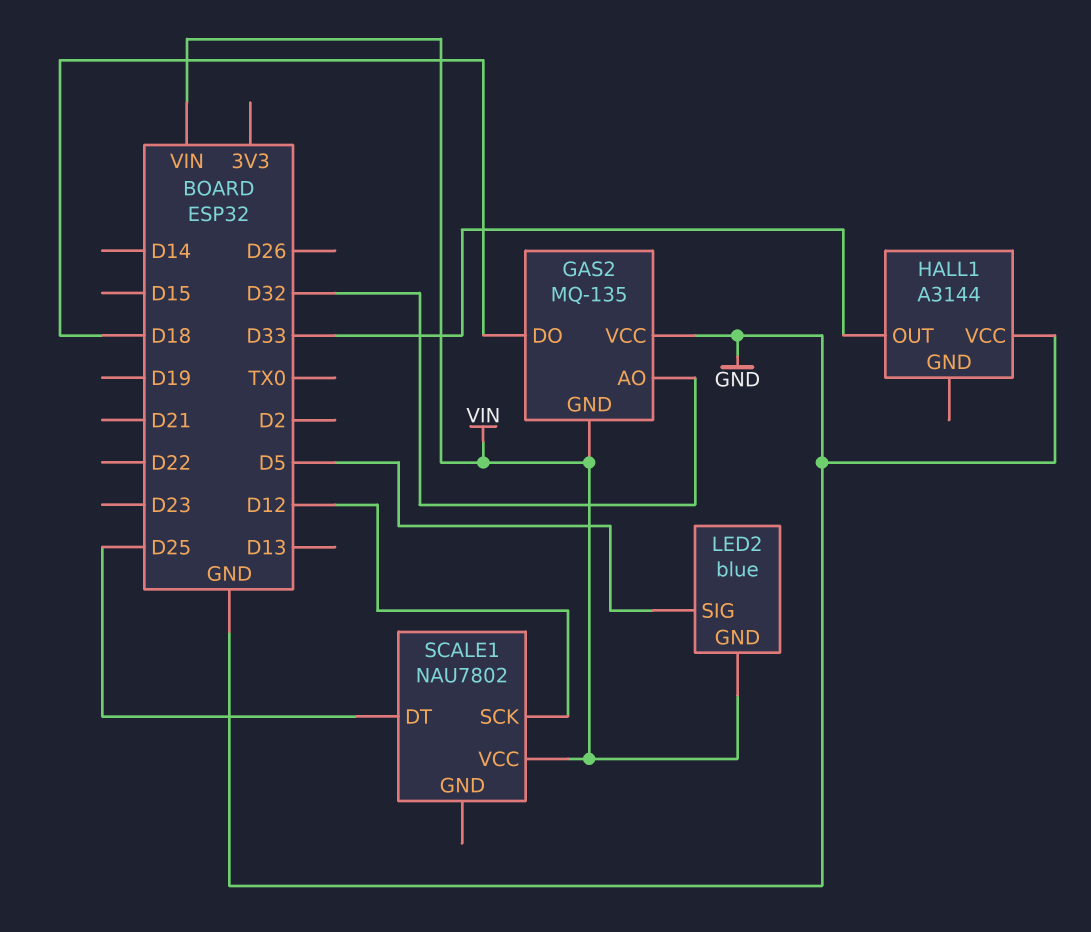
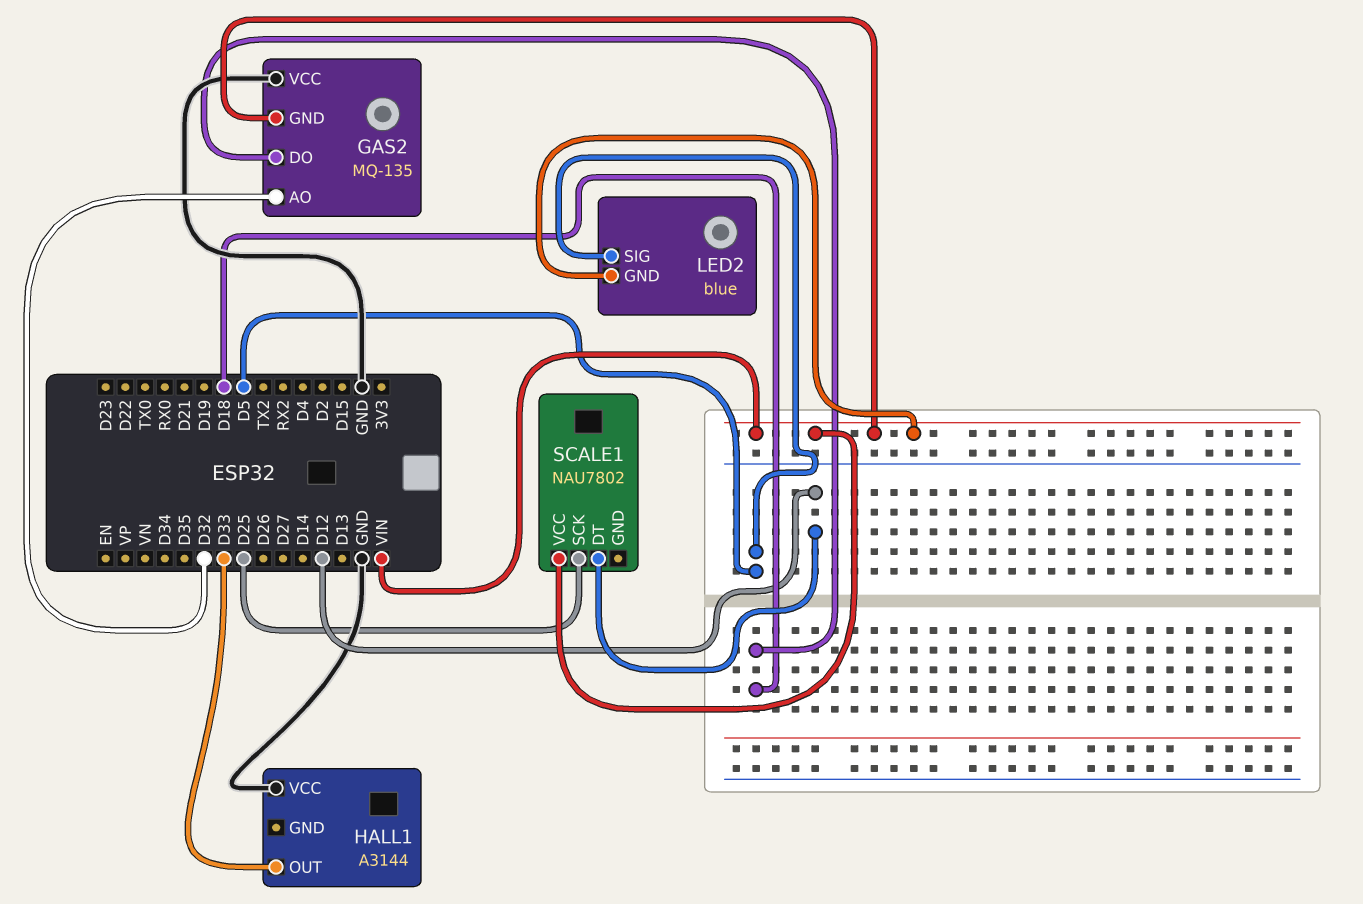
SCALE1 pin DT: D25 -> D12
SCALE1 pin SCK: D12 -> D25

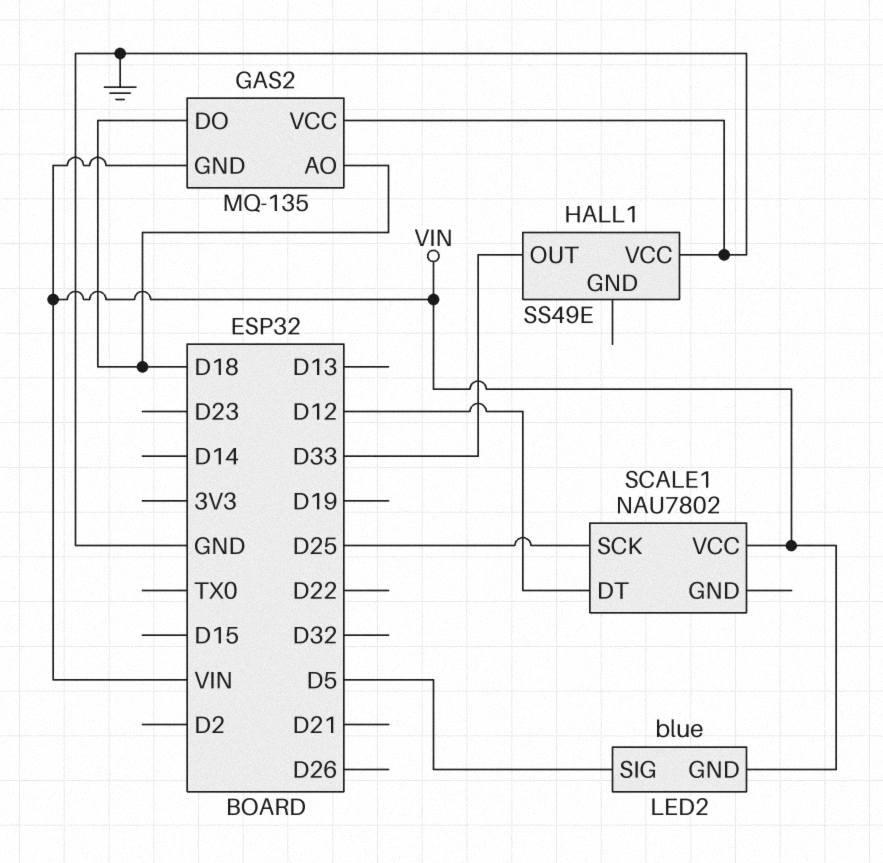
GAS2 pin AO: D32 -> D18
HALL1: A3144 -> SS49E

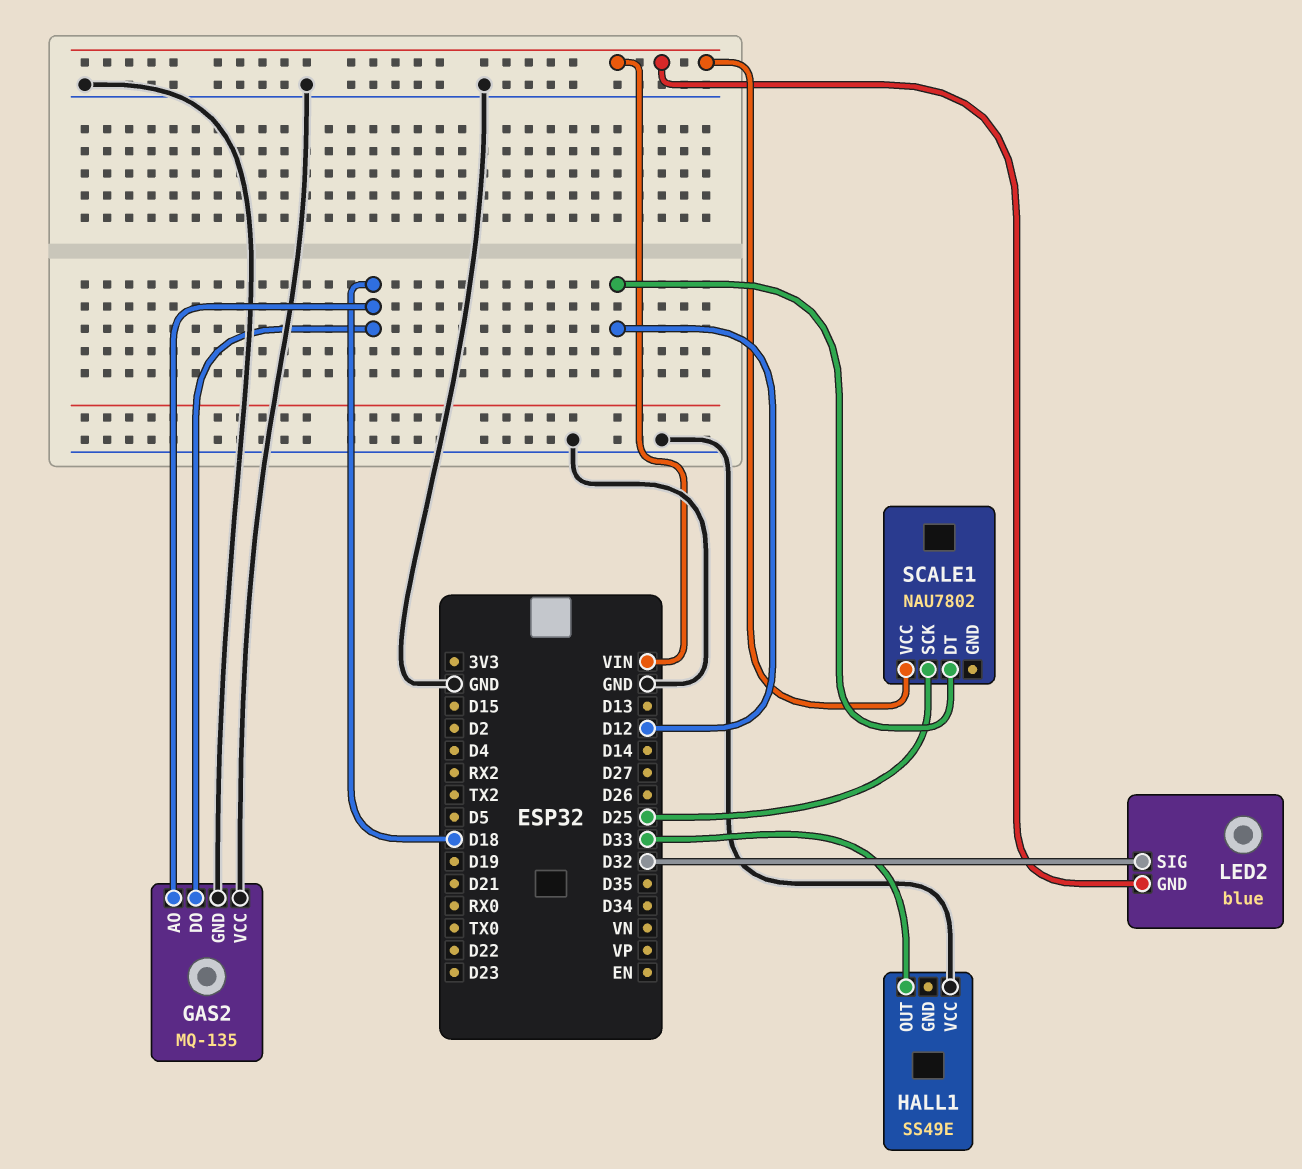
GAS2 pin GND: VIN -> GND
LED2 pin SIG: D5 -> D32

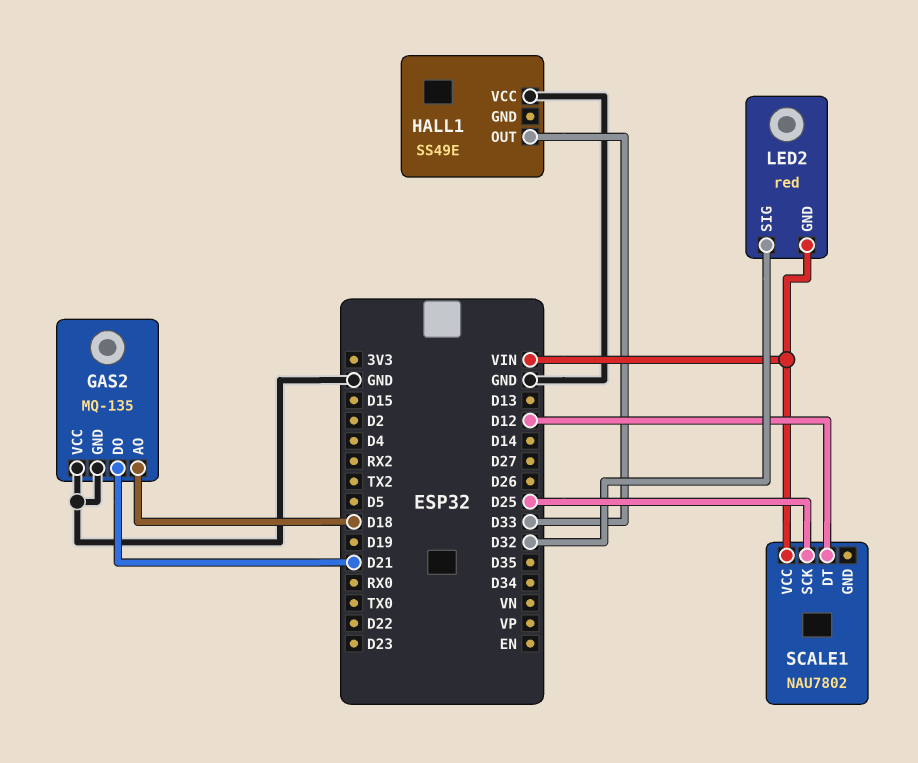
GAS2 pin DO: D18 -> D21
LED2: blue -> red

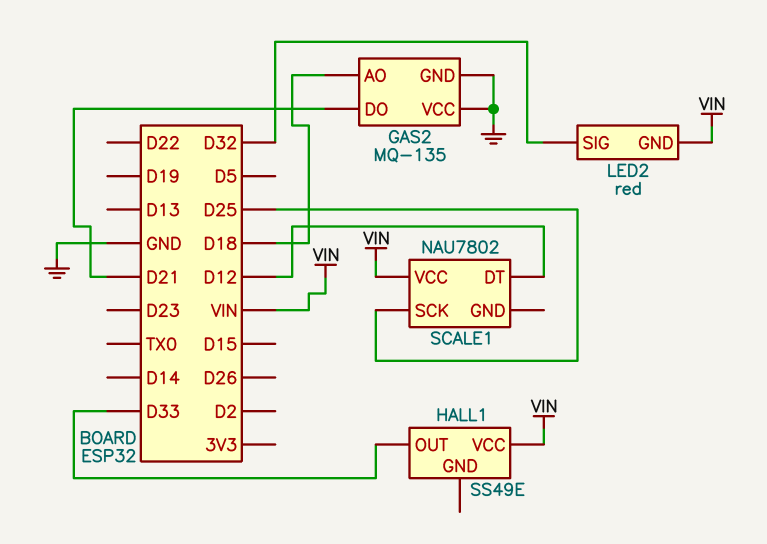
HALL1 pin VCC: GND -> VIN

